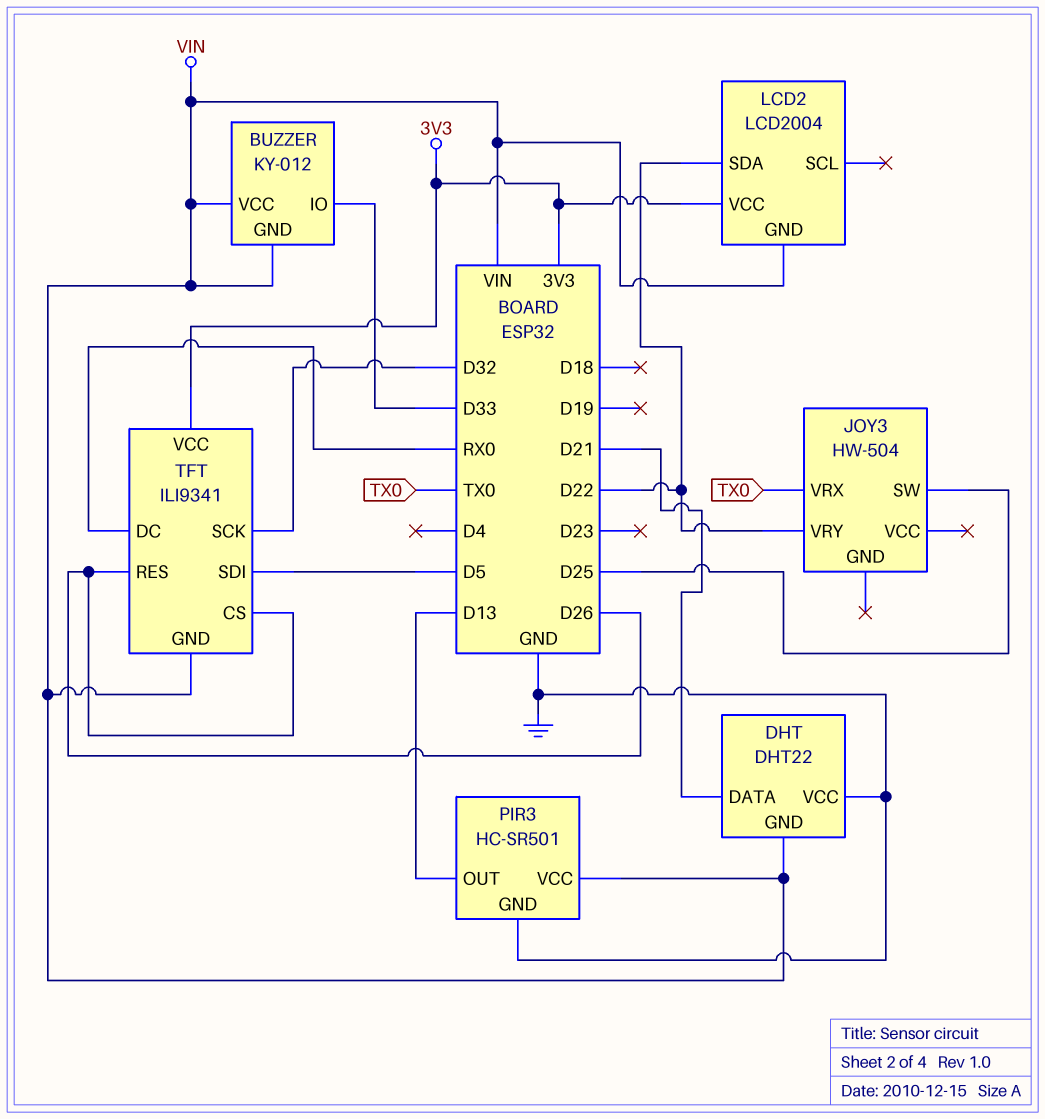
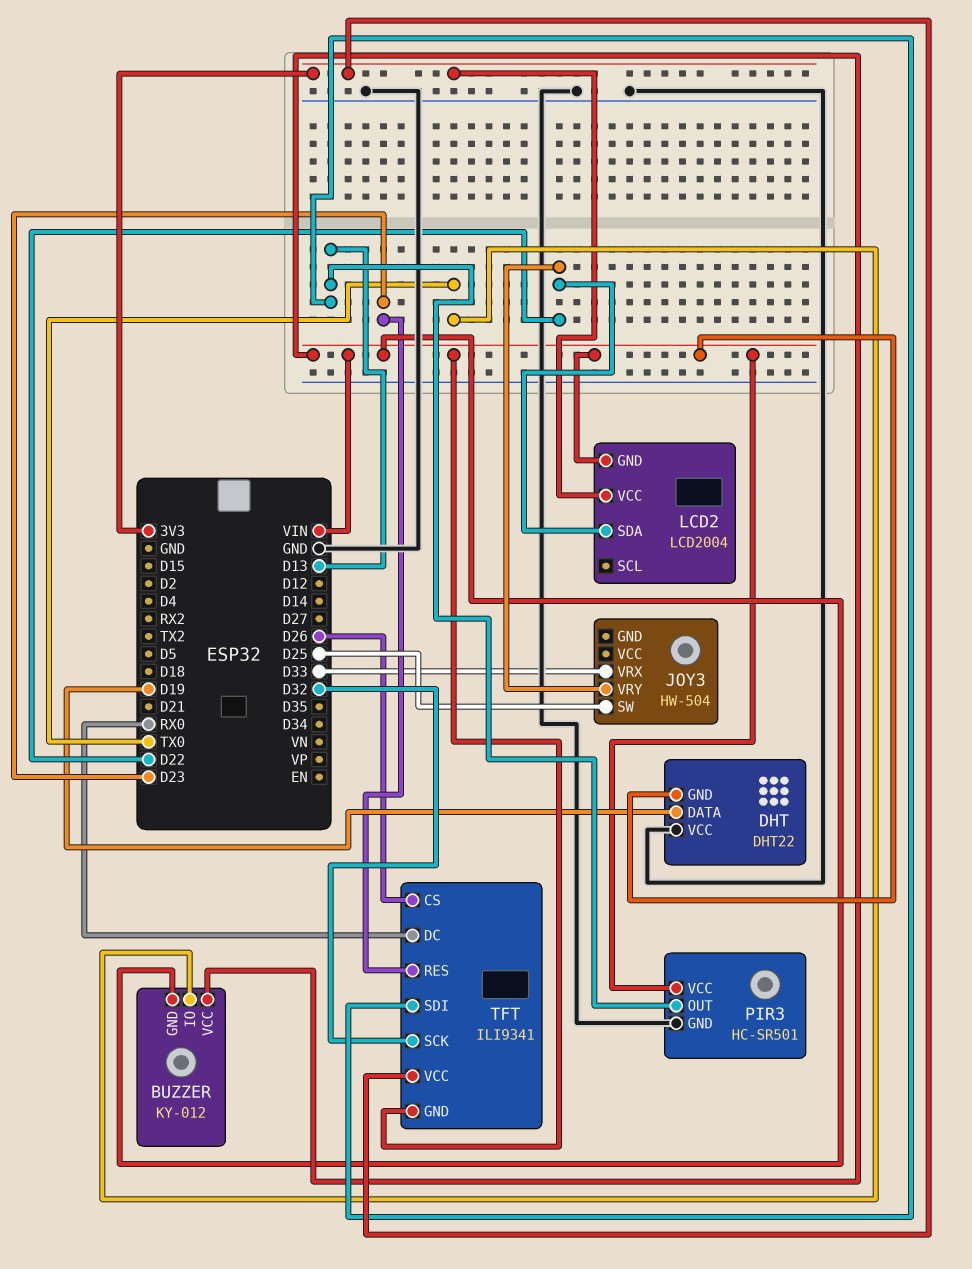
BUZZER pin IO: D33 -> TX0
DHT pin DATA: D21 -> D19
JOY3 pin VRX: TX0 -> D33
TFT pin RES: D26 -> D23
TFT pin SDI: D5 -> D13

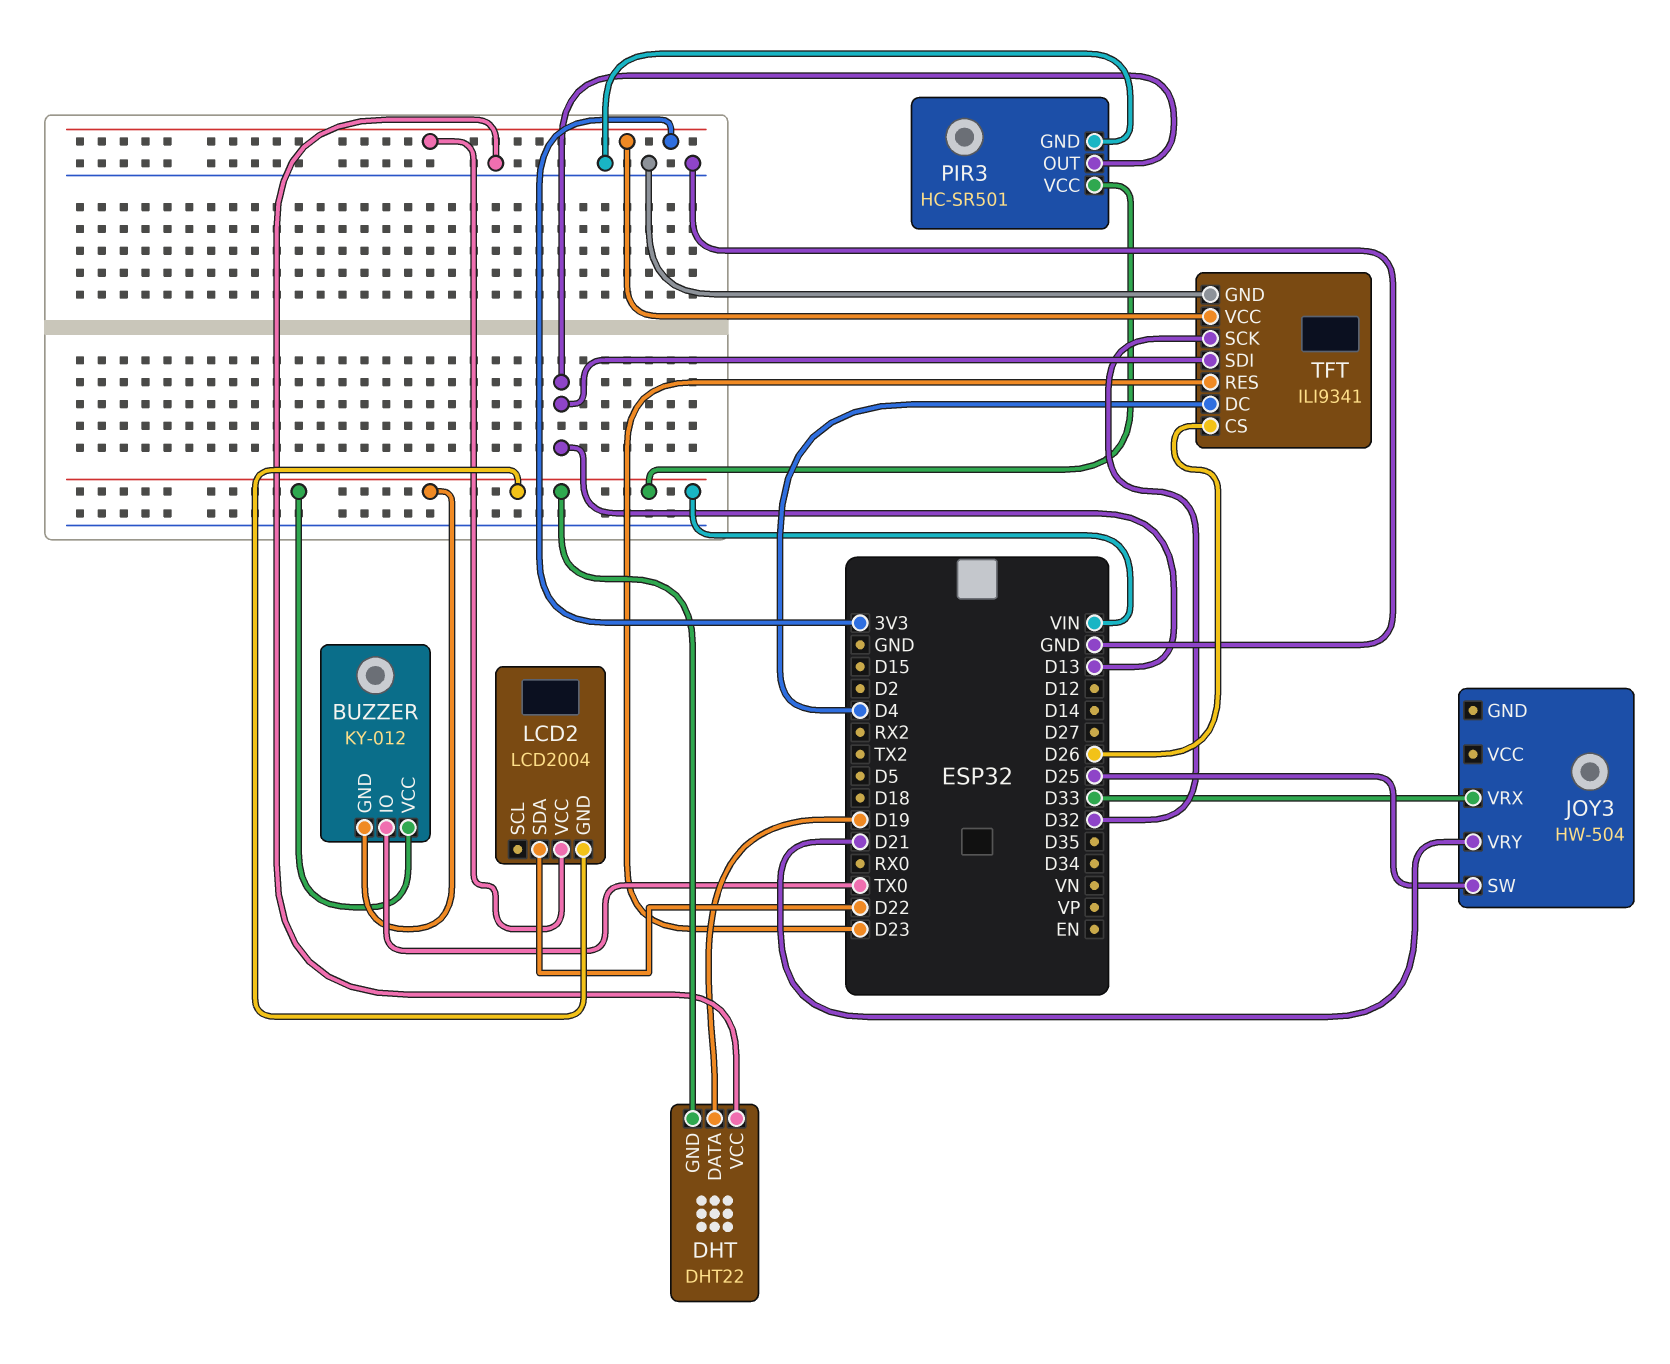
JOY3 pin VRY: D22 -> D21
TFT pin DC: RX0 -> D4
TFT pin GND: VIN -> GND

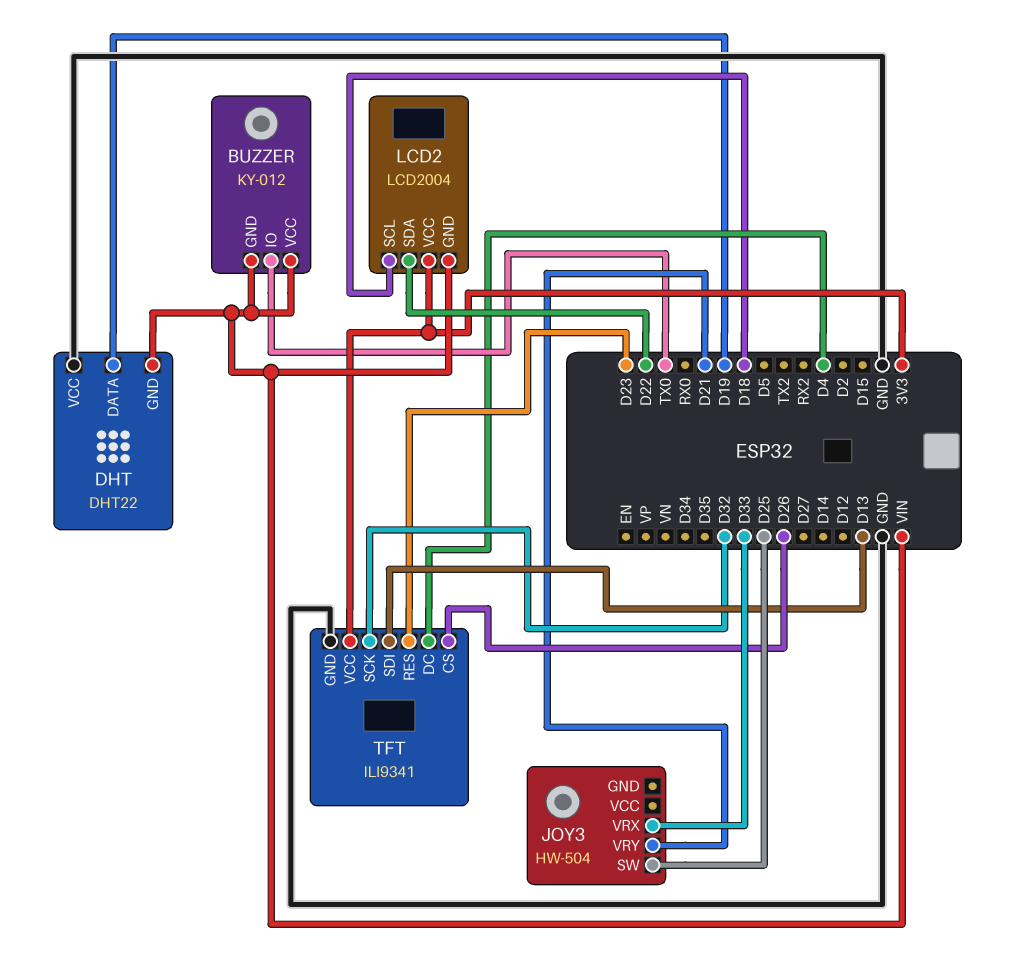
LCD2 pin SCL: none -> D18
PIR3: HC-SR501 -> none
PIR3 pin GND: GND -> none
PIR3 pin OUT: D13 -> none
PIR3 pin VCC: VIN -> none

